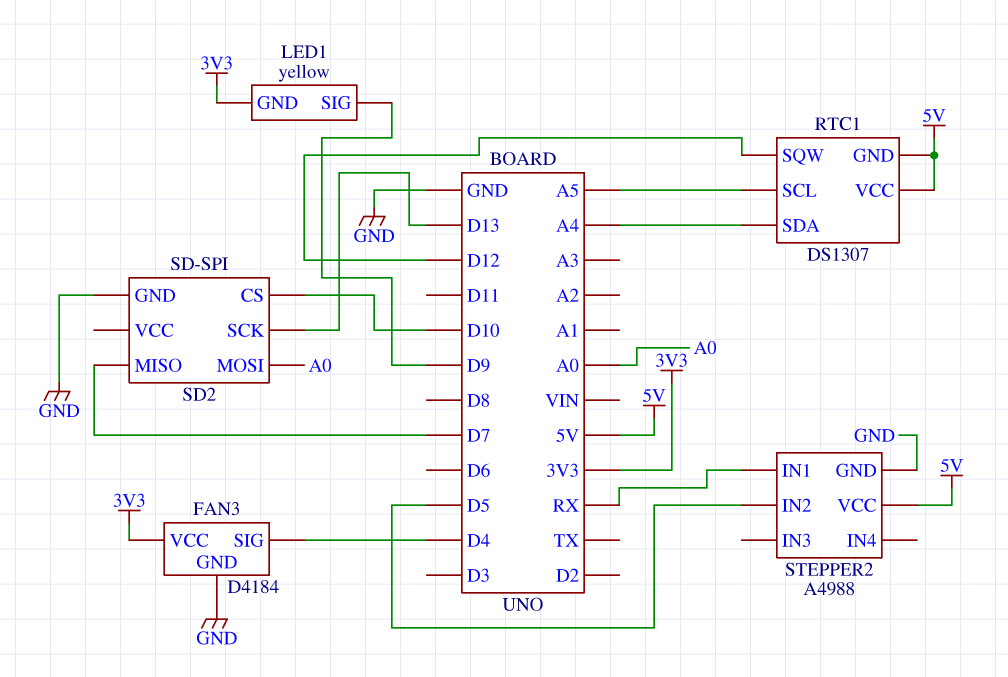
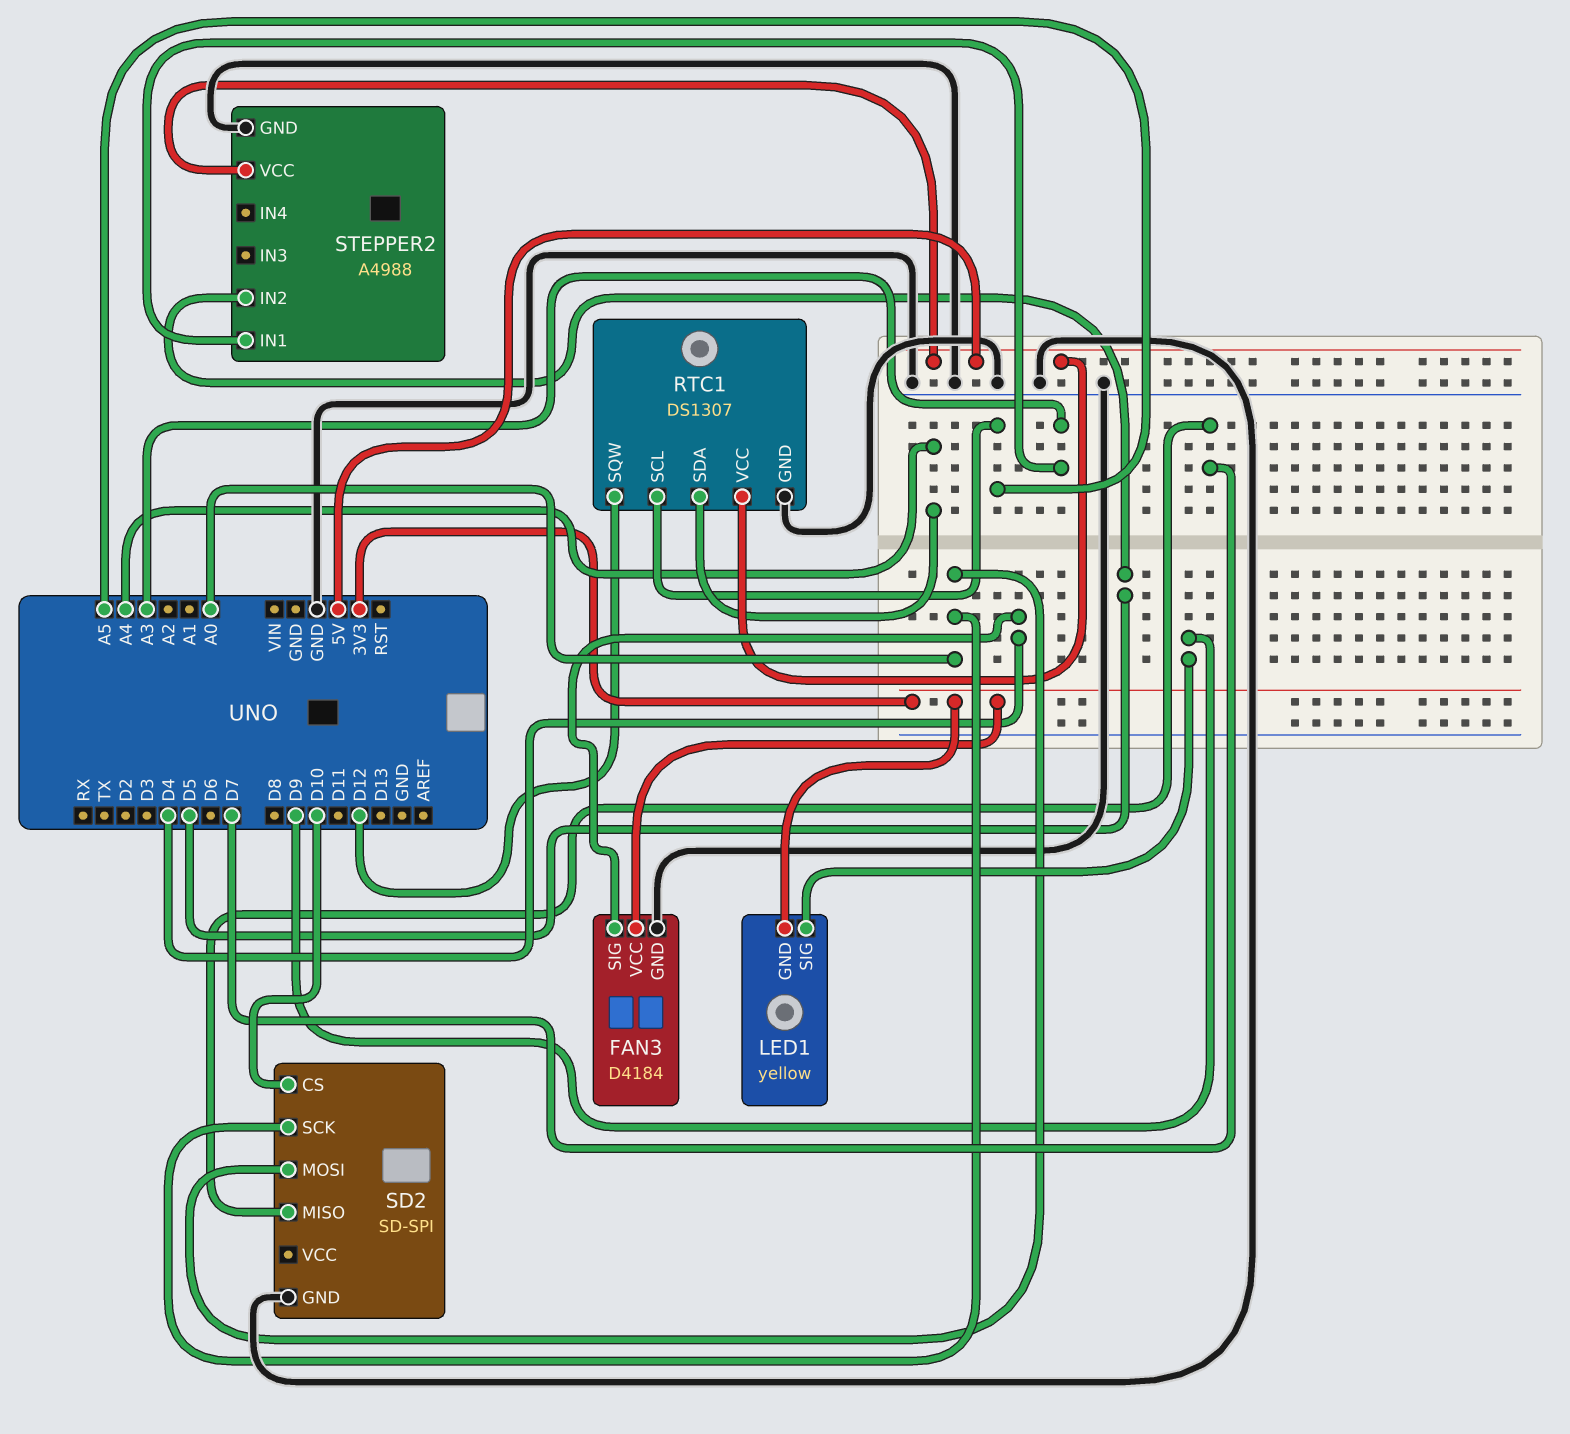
RTC1 pin GND: 5V -> GND
SD2 pin SCK: D13 -> A0
STEPPER2 pin IN1: RX -> A3

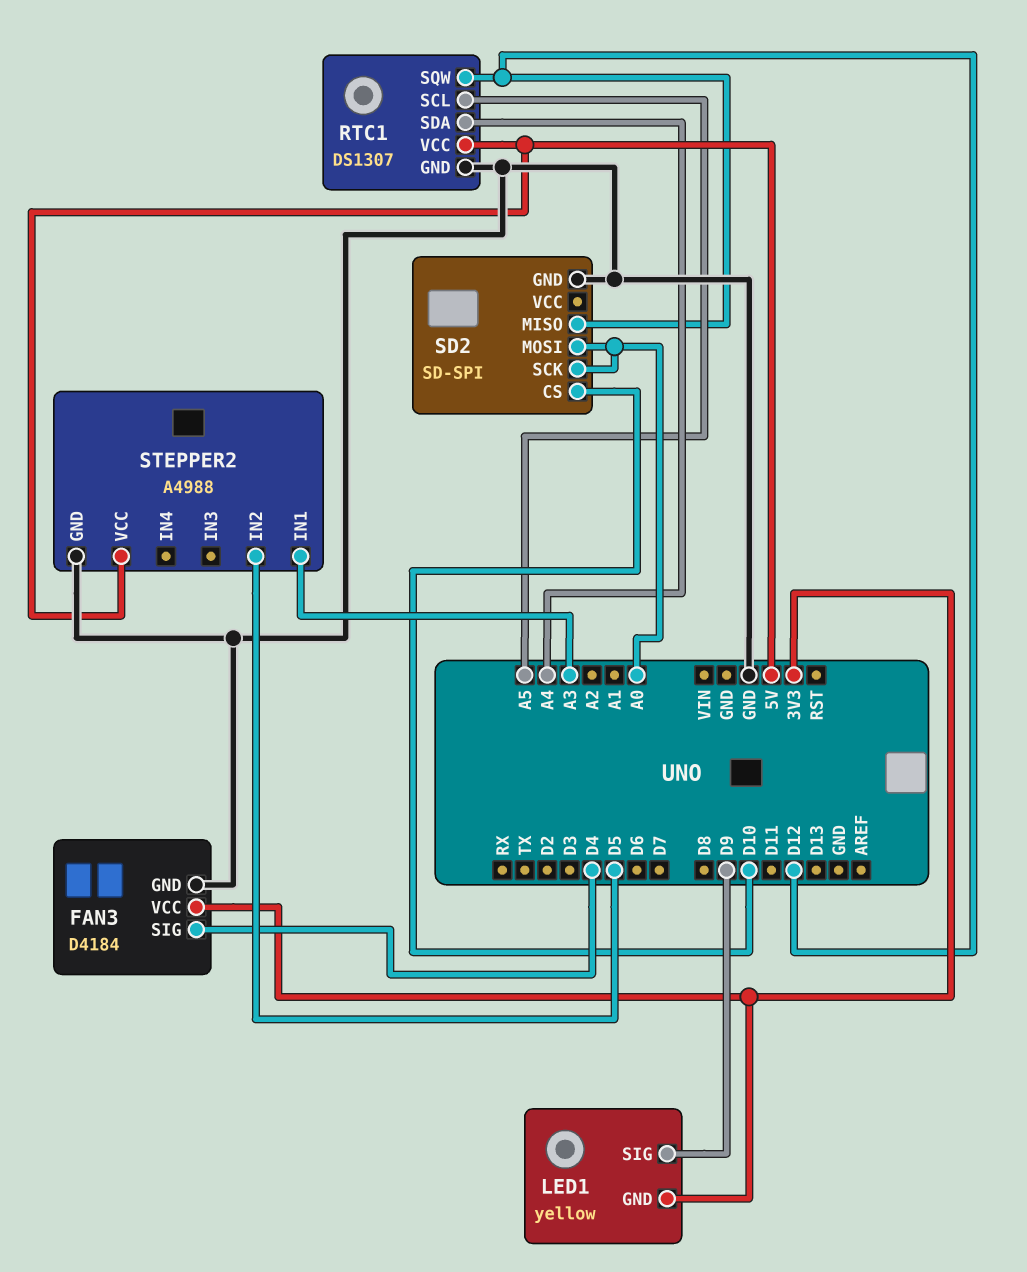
SD2 pin MISO: D7 -> D12

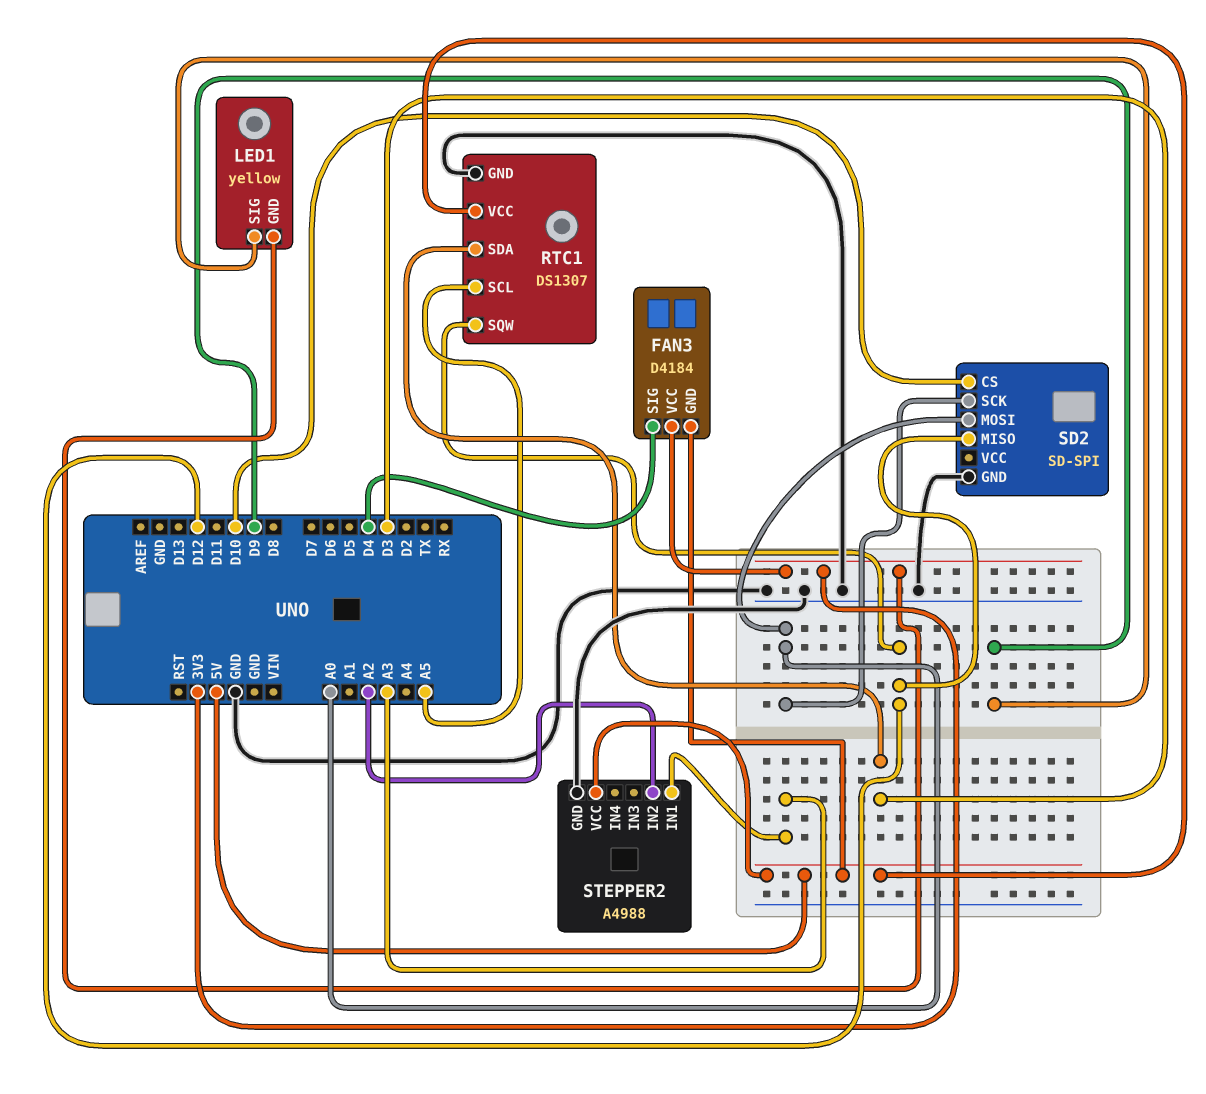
FAN3 pin GND: GND -> 5V
RTC1 pin SDA: A4 -> D3
STEPPER2 pin IN2: D5 -> A2

